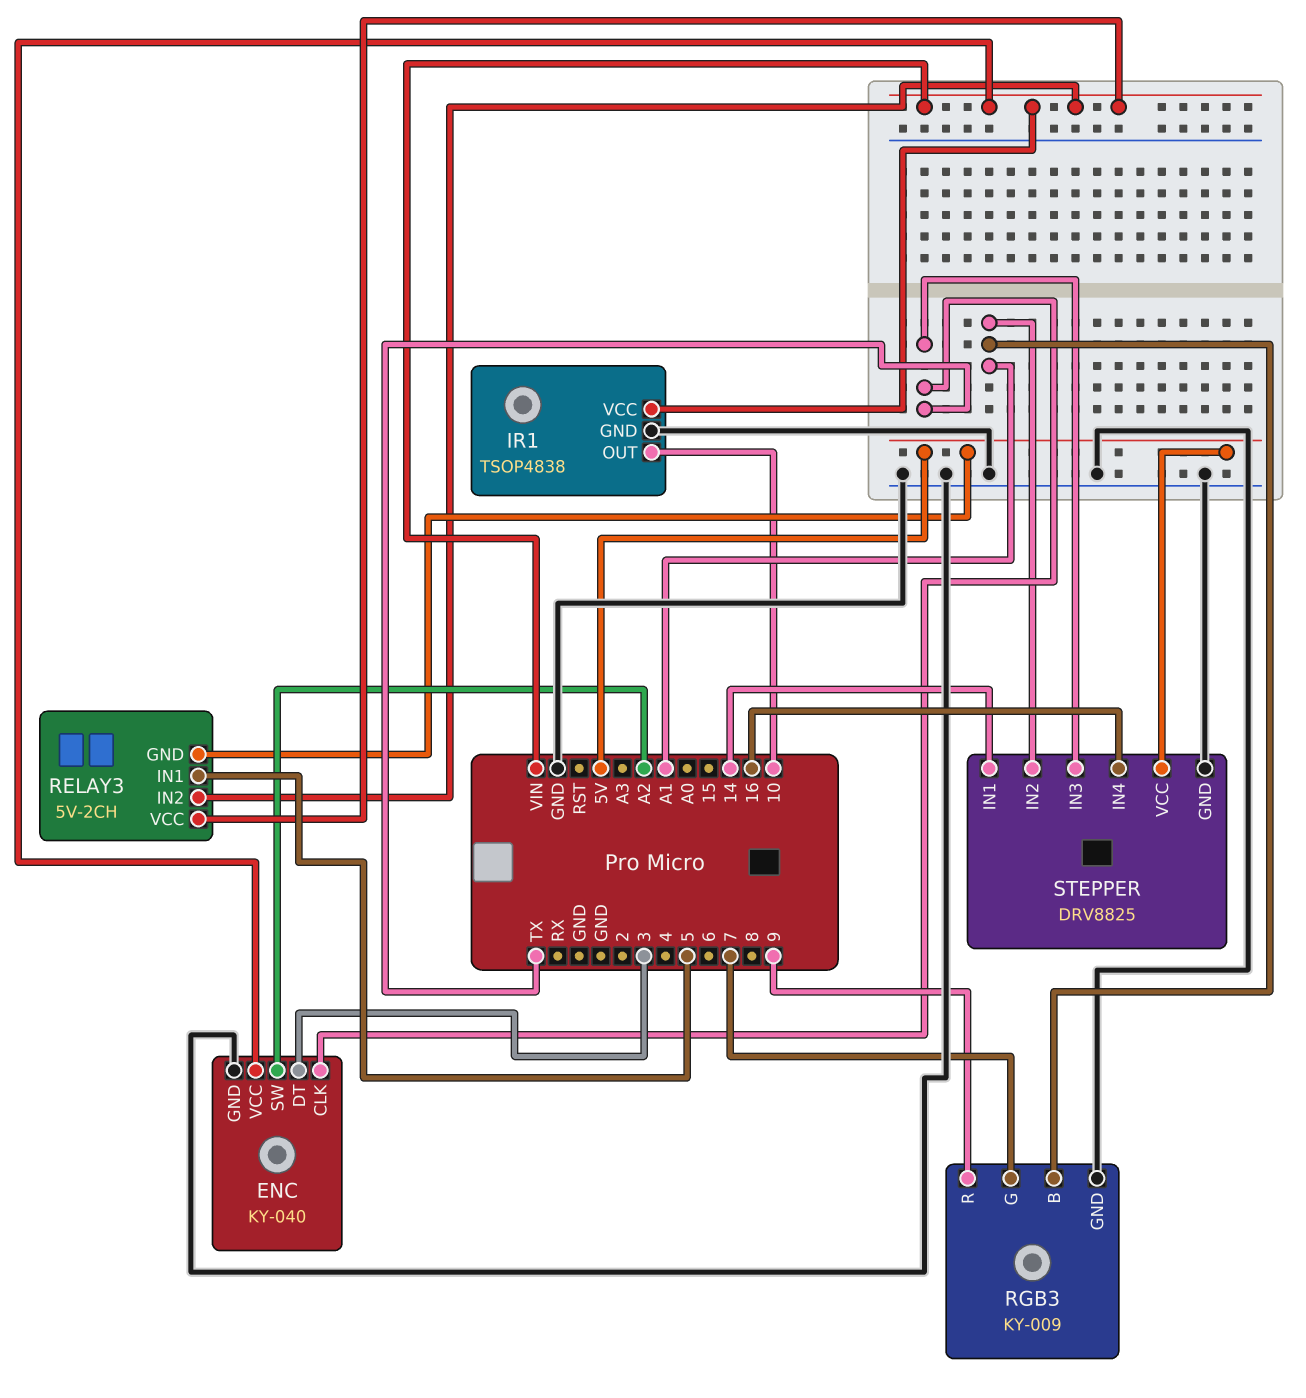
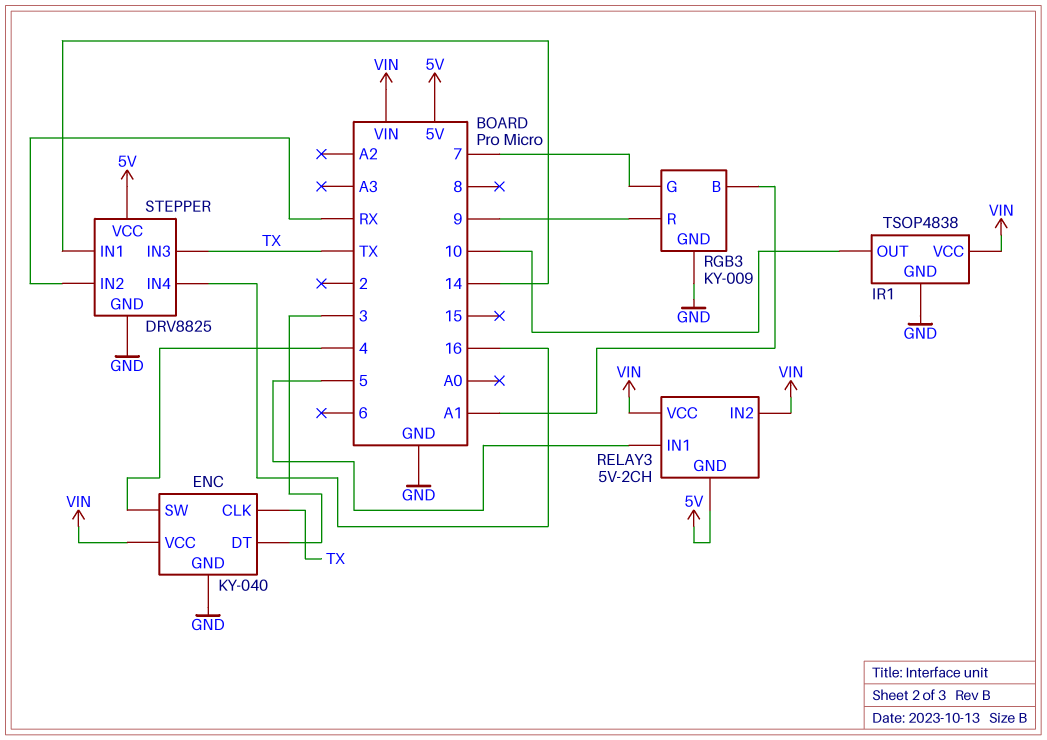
ENC pin SW: A2 -> 4
STEPPER pin IN2: A1 -> RX

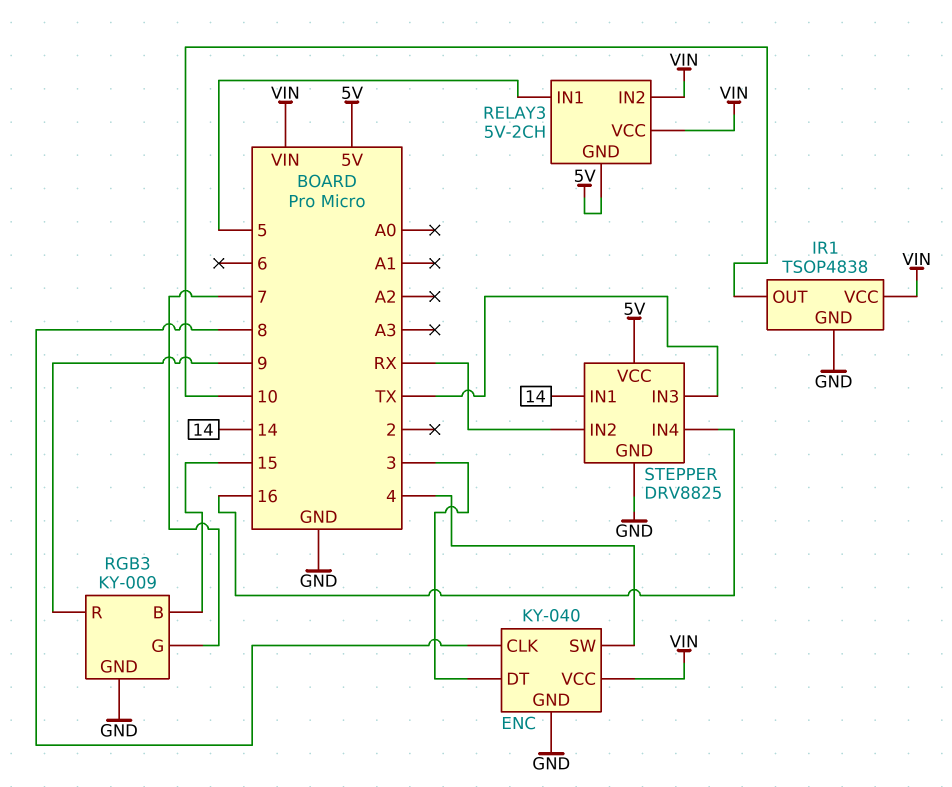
ENC pin CLK: TX -> 8
RGB3 pin B: A1 -> 15

